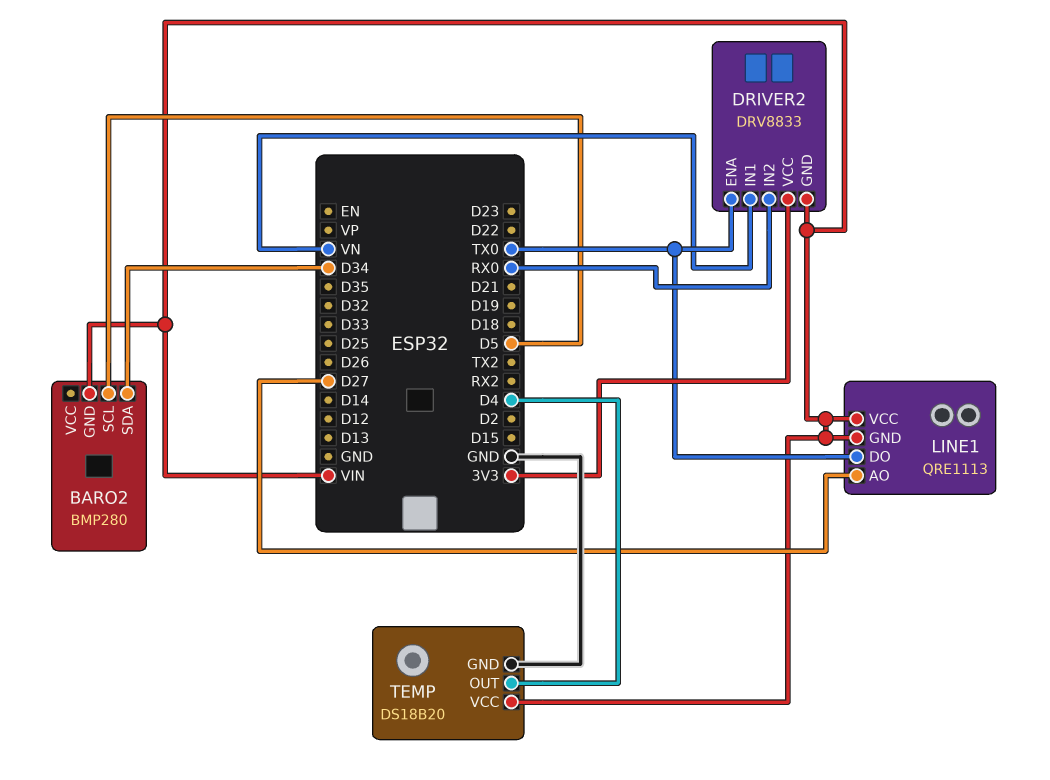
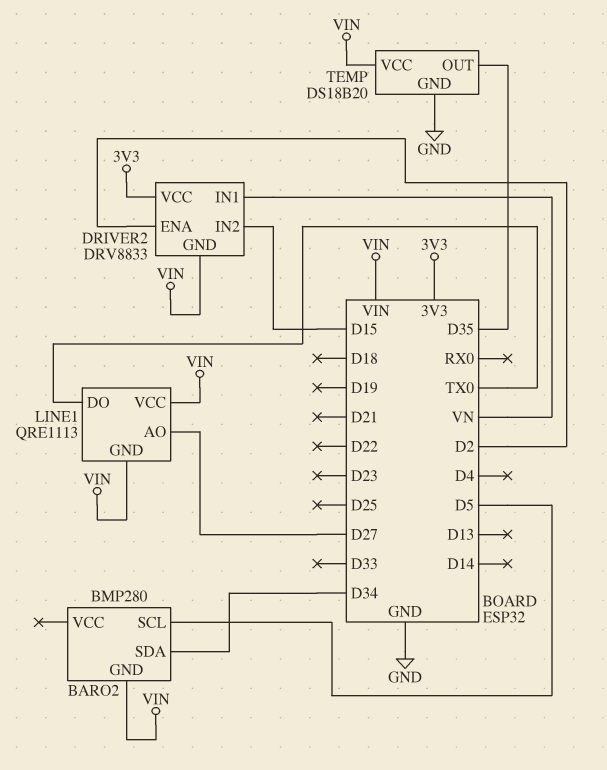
DRIVER2 pin ENA: TX0 -> D2
DRIVER2 pin IN2: RX0 -> D15
TEMP pin OUT: D4 -> D35

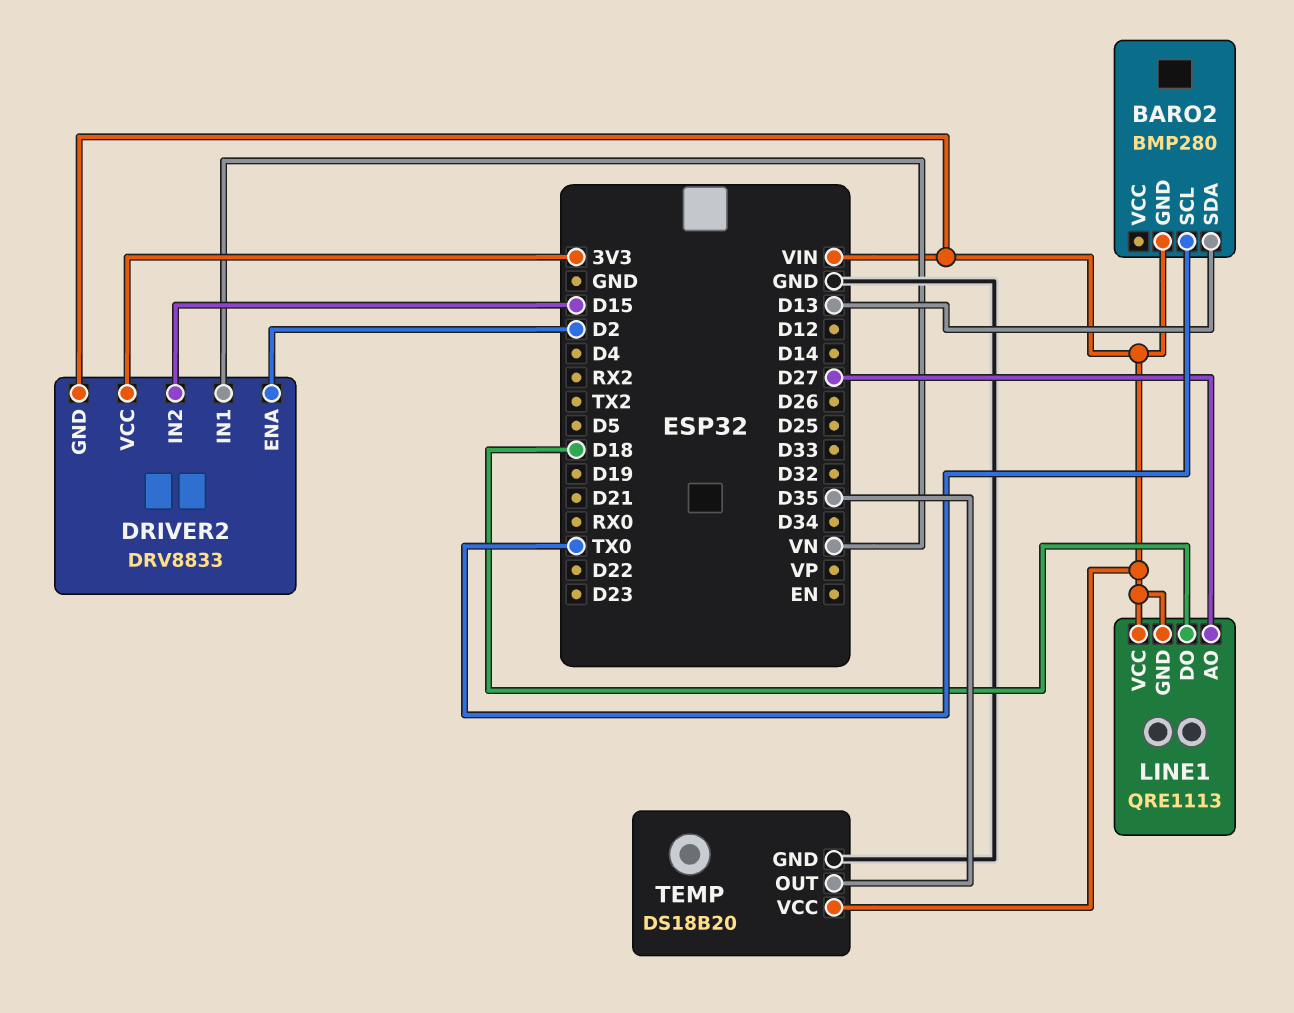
BARO2 pin SCL: D5 -> TX0
BARO2 pin SDA: D34 -> D13
LINE1 pin DO: TX0 -> D18

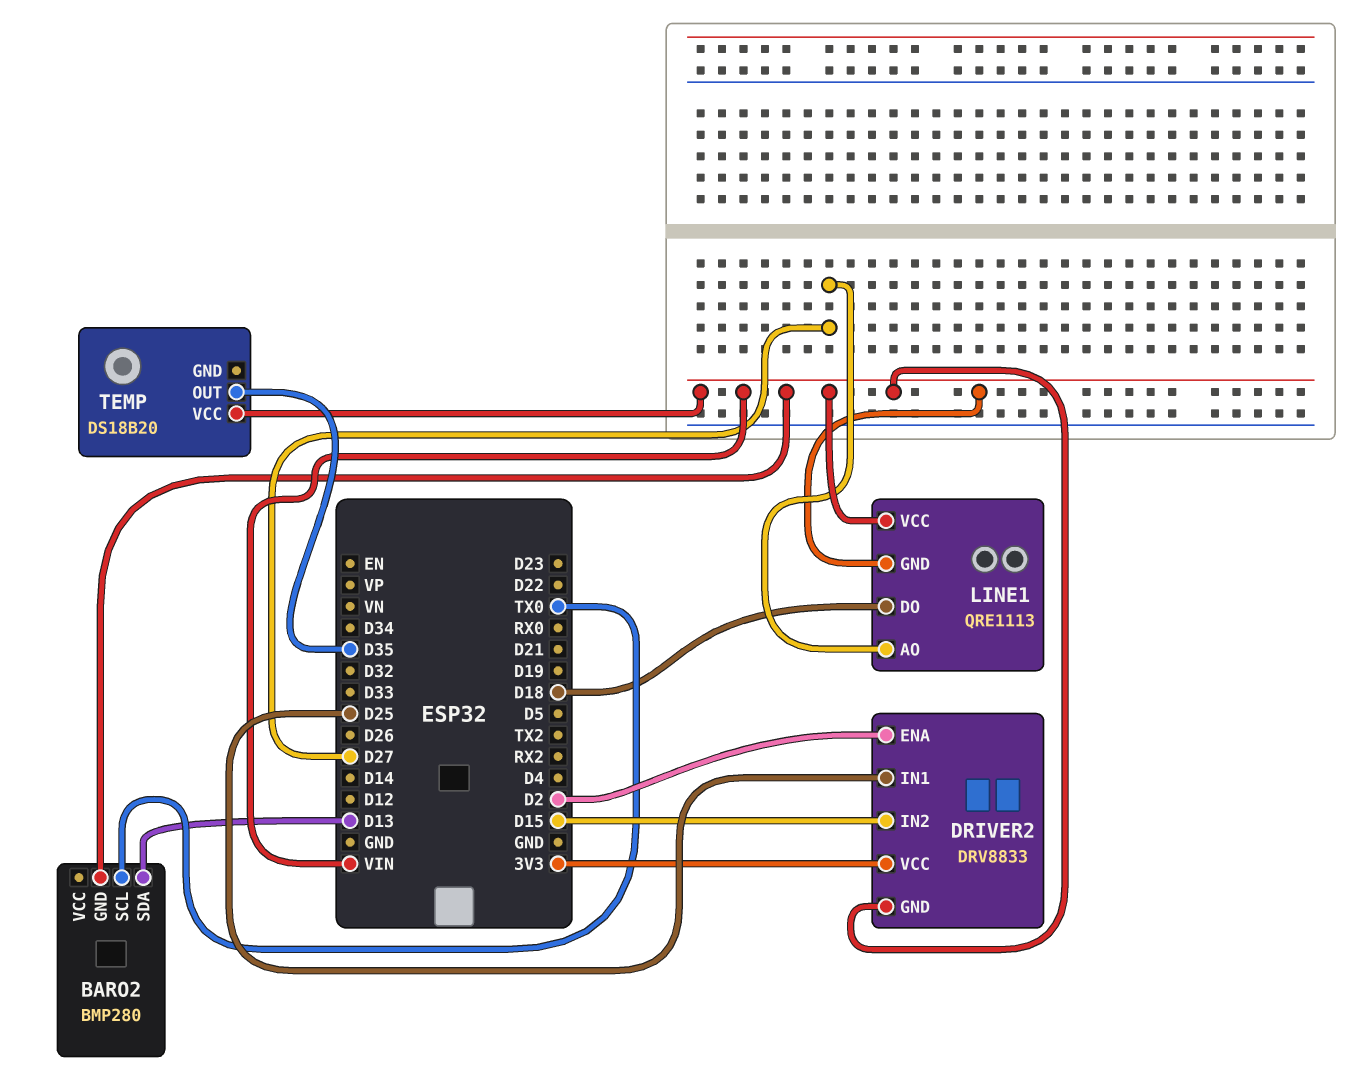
DRIVER2 pin IN1: VN -> D25
TEMP pin GND: GND -> none

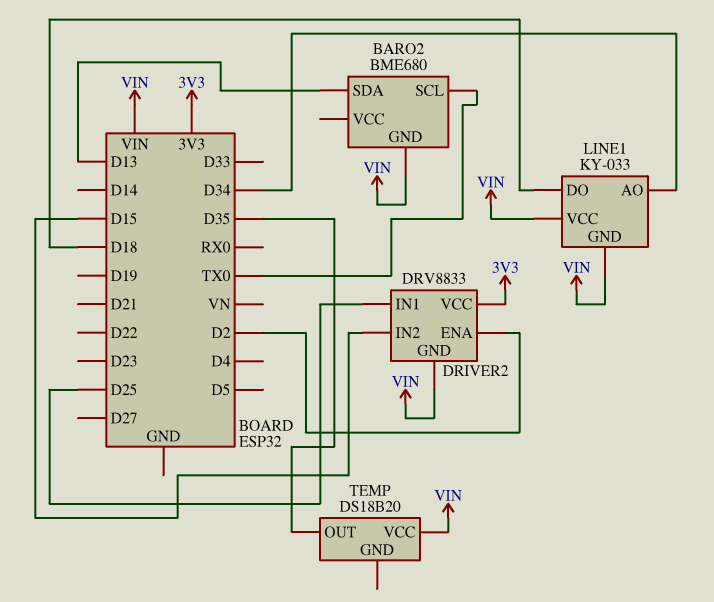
BARO2: BMP280 -> BME680
LINE1: QRE1113 -> KY-033
LINE1 pin AO: D27 -> D34

